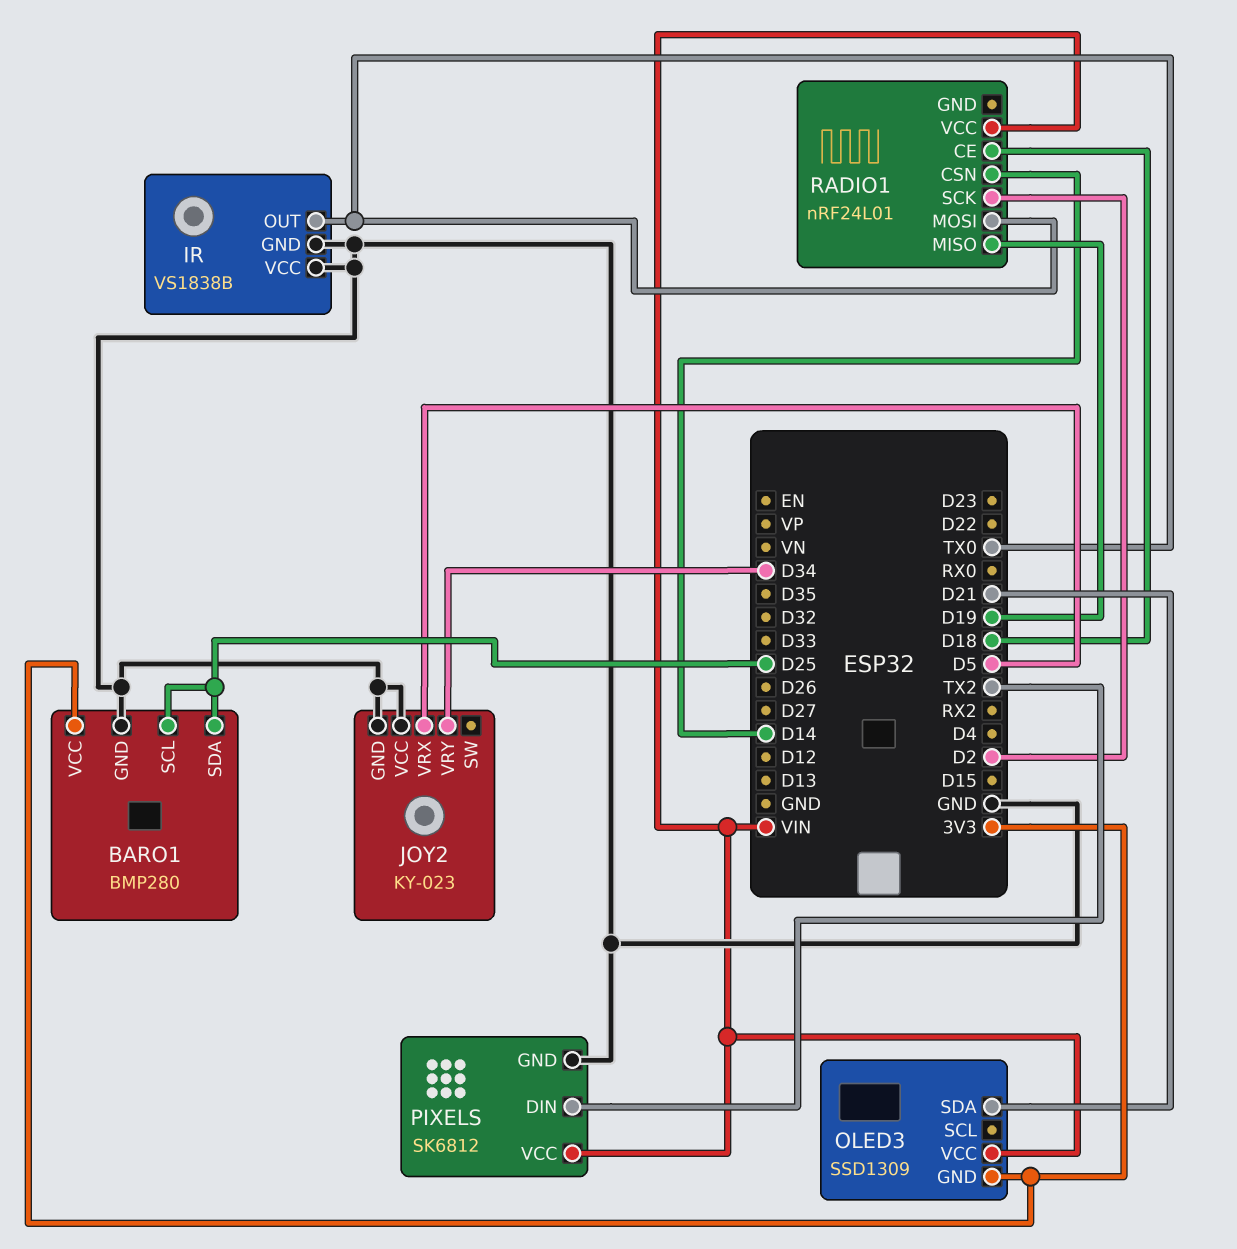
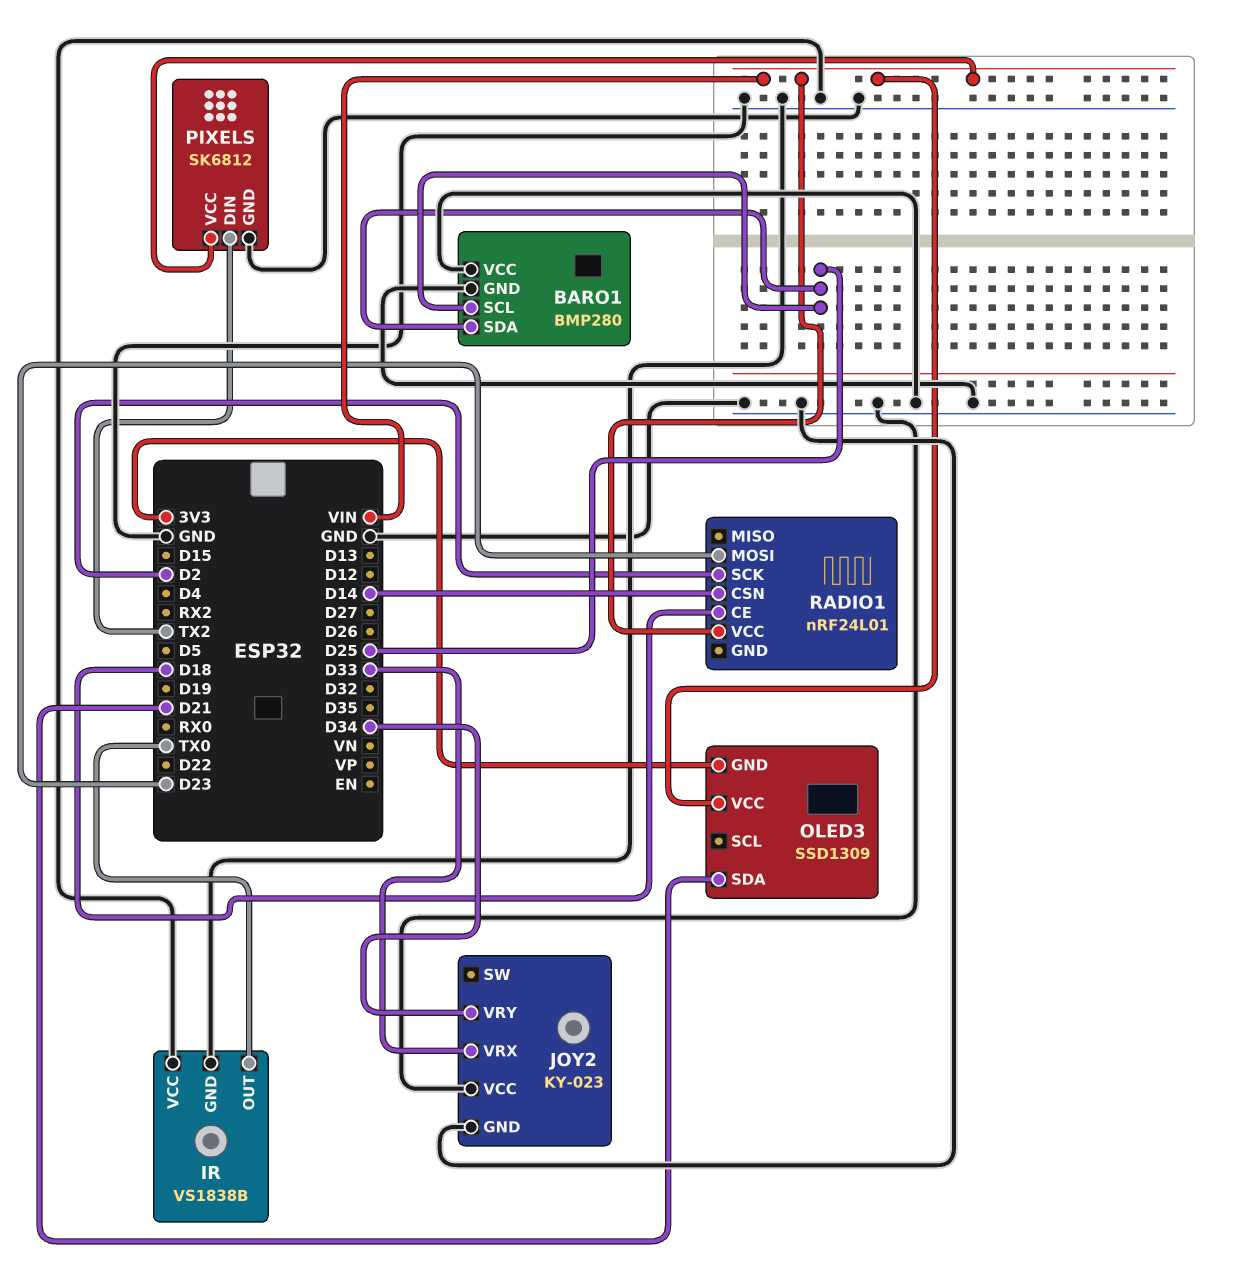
BARO1 pin VCC: 3V3 -> GND
JOY2 pin VRX: D5 -> D33
RADIO1 pin MISO: D19 -> none
RADIO1 pin MOSI: TX0 -> D23

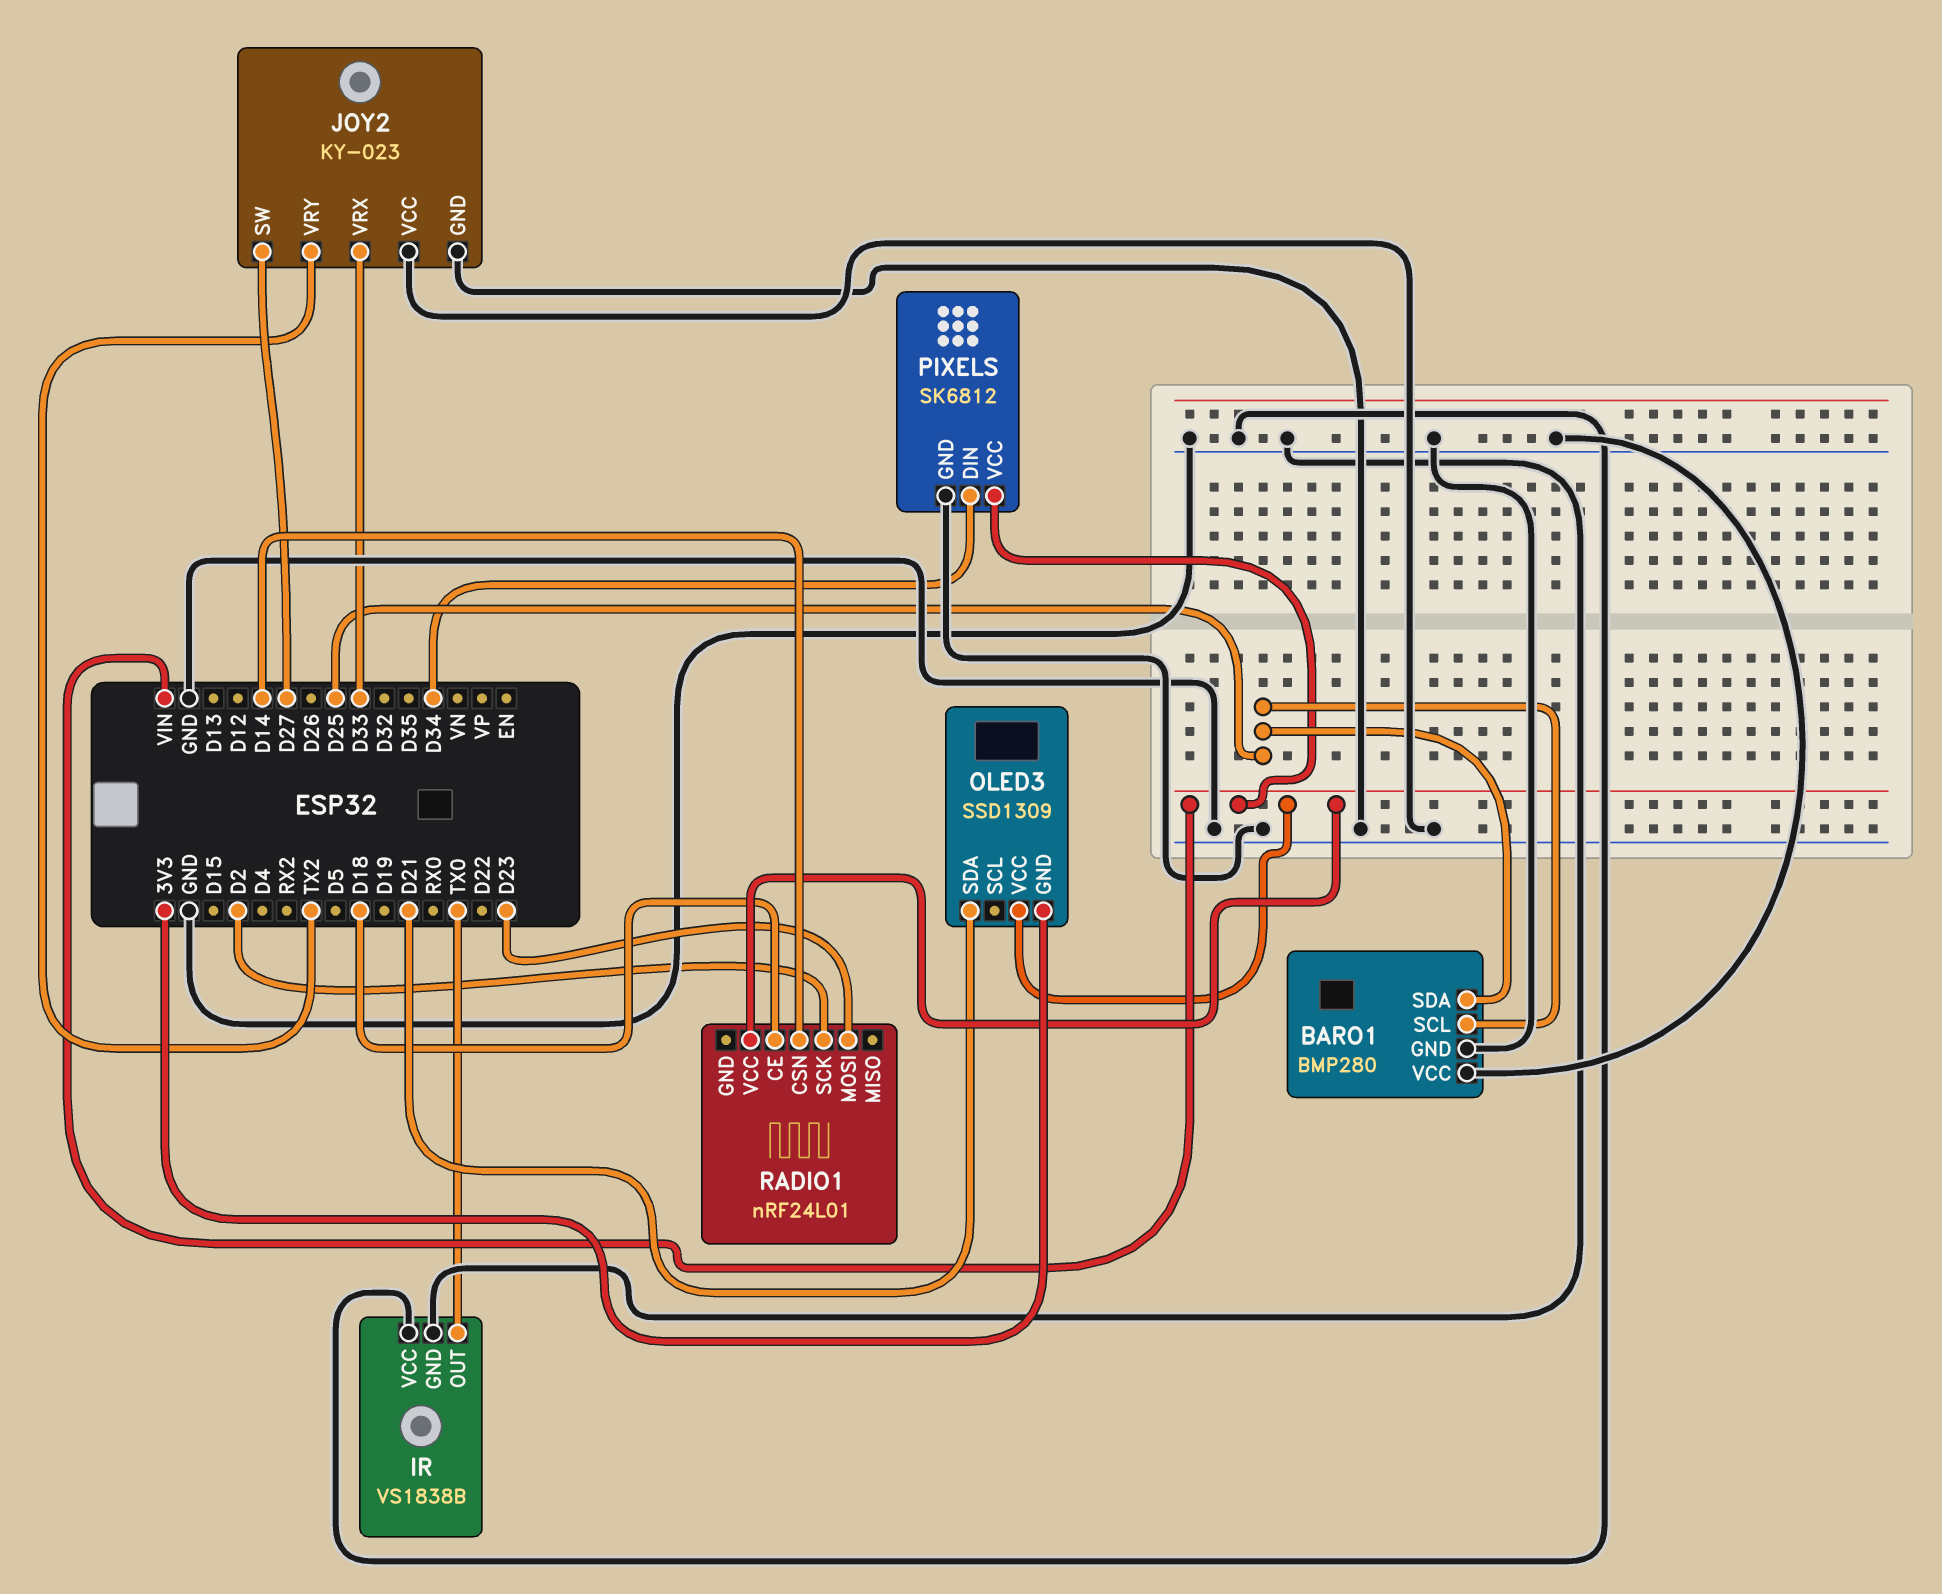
JOY2 pin SW: none -> D27
JOY2 pin VRY: D34 -> TX2
PIXELS pin DIN: TX2 -> D34

